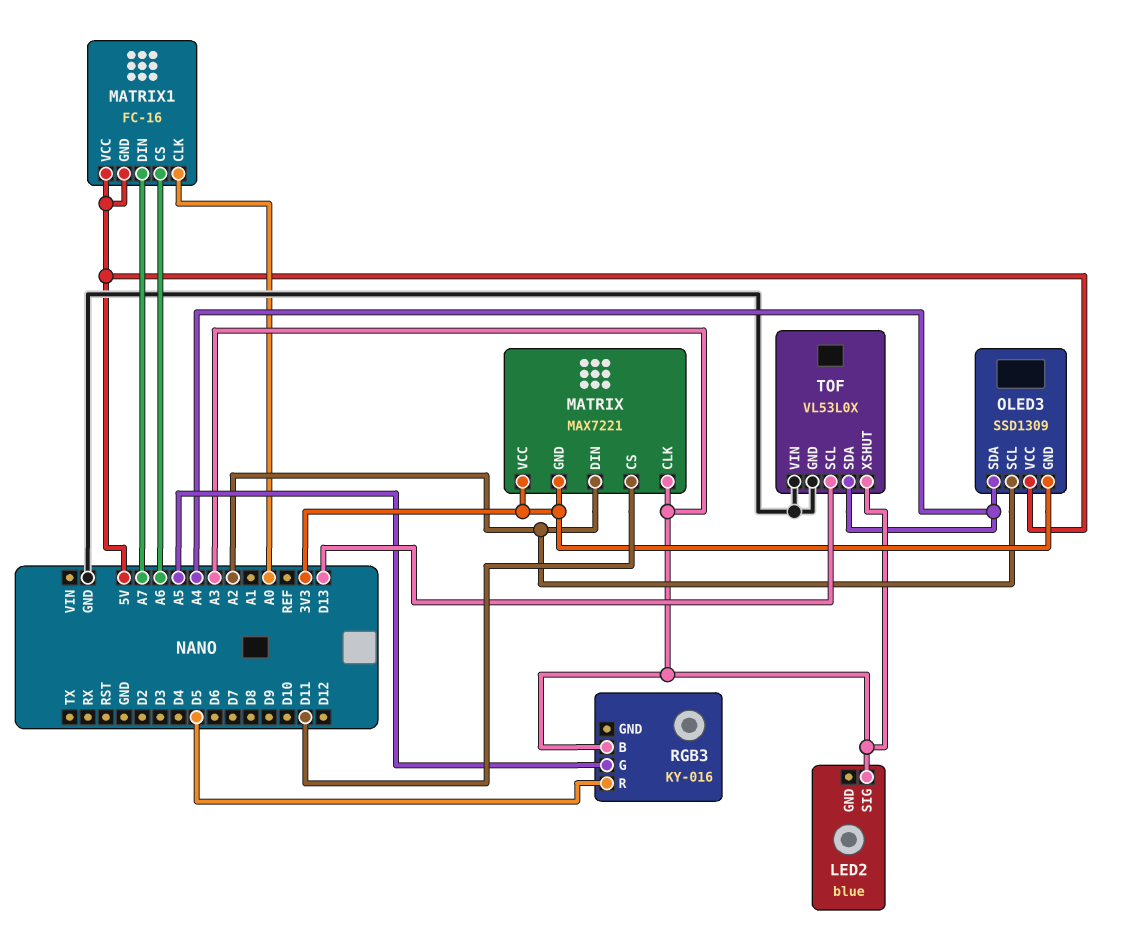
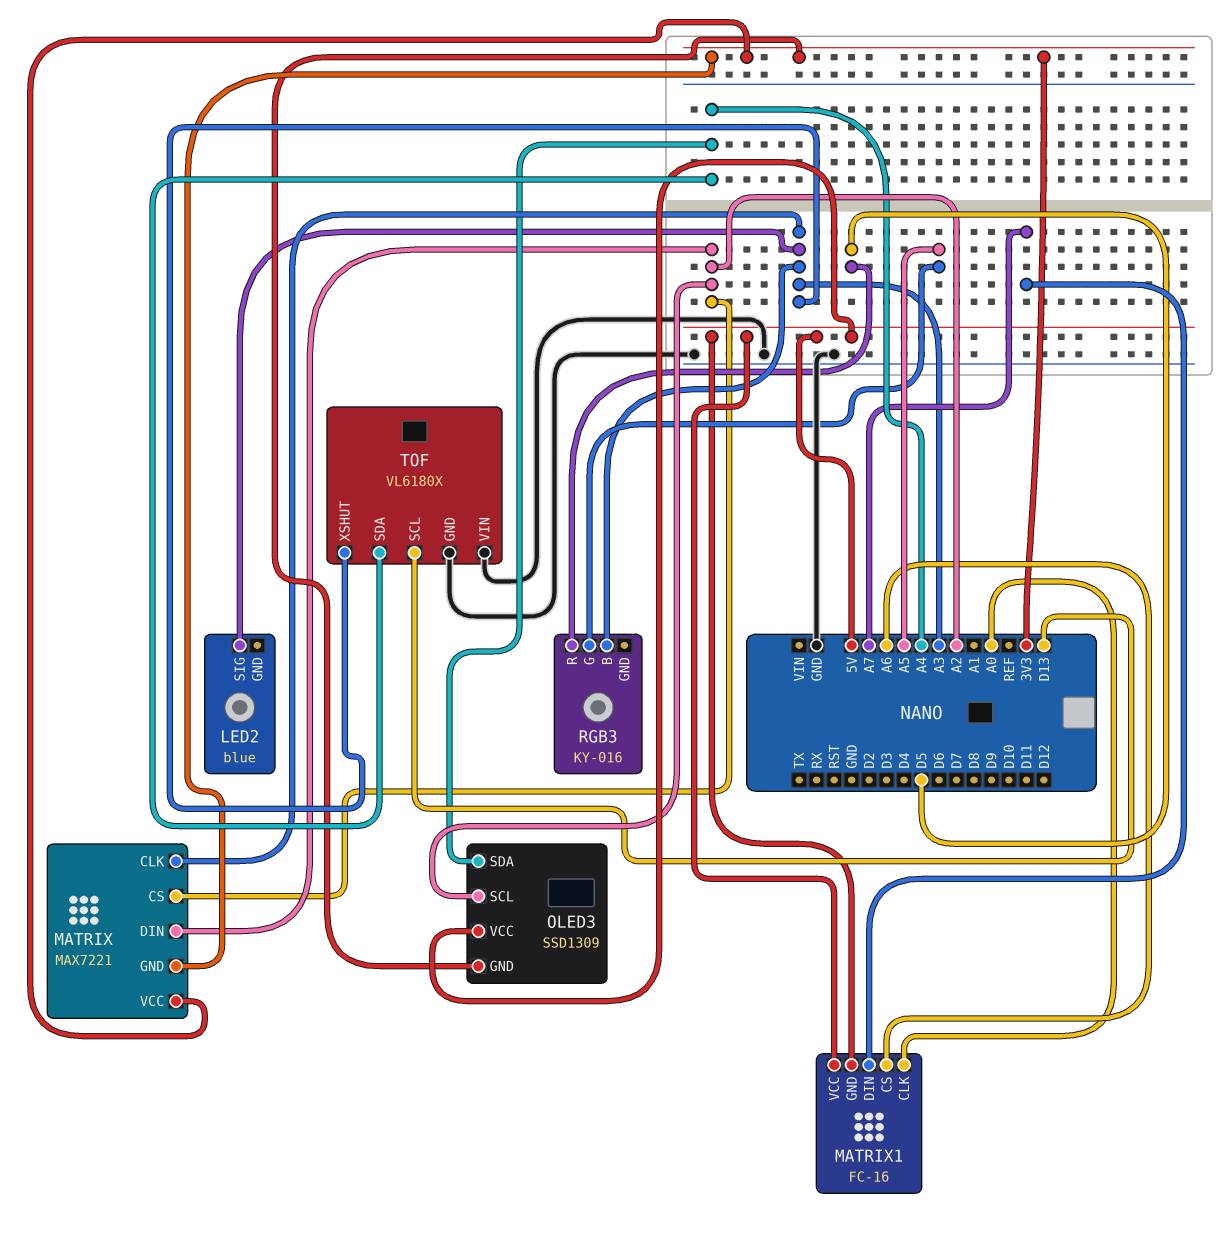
MATRIX pin CS: D11 -> A2
TOF: VL53L0X -> VL6180X

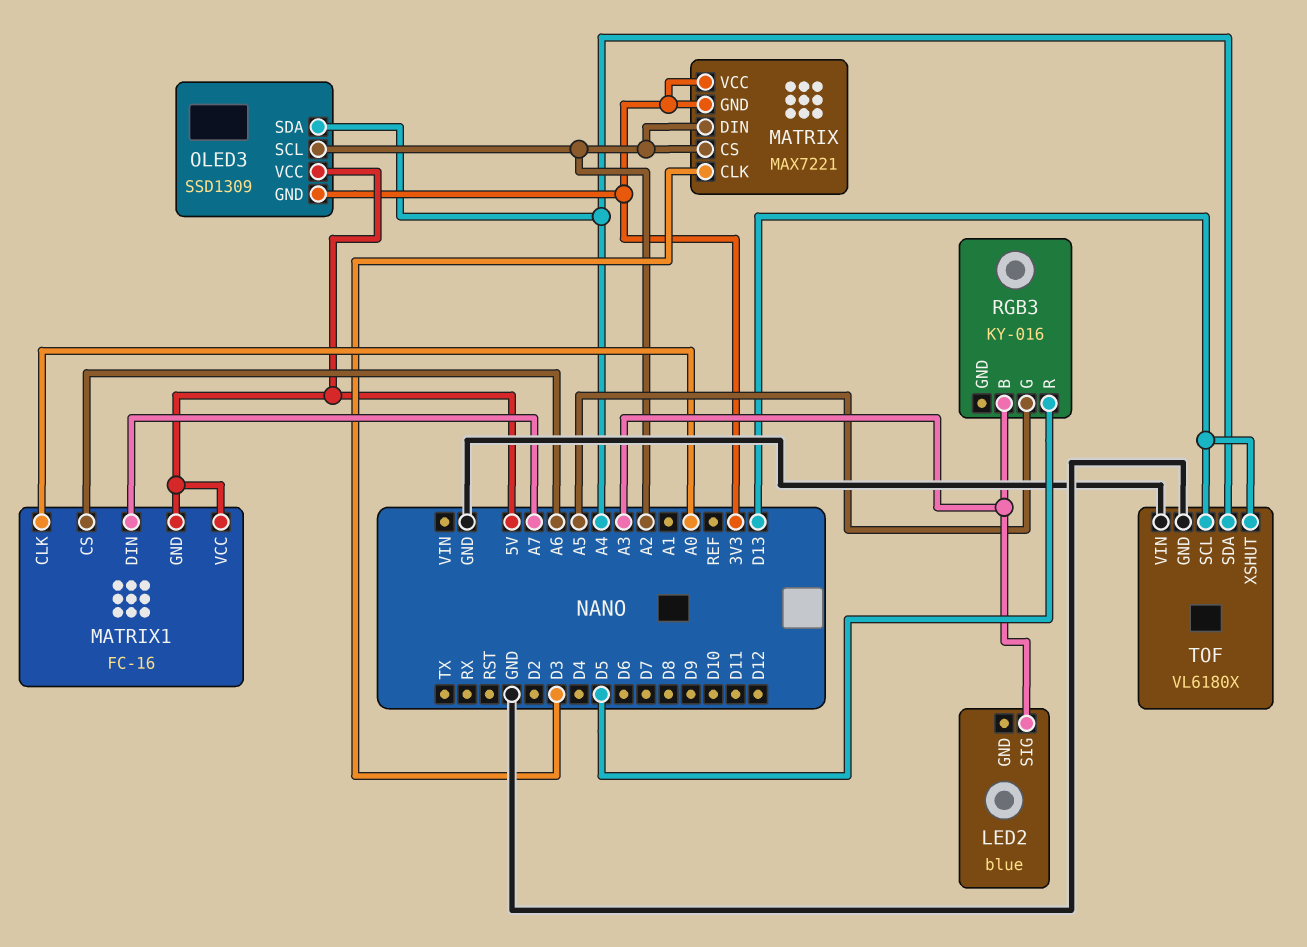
MATRIX pin CLK: A3 -> D3
TOF pin XSHUT: A3 -> D13

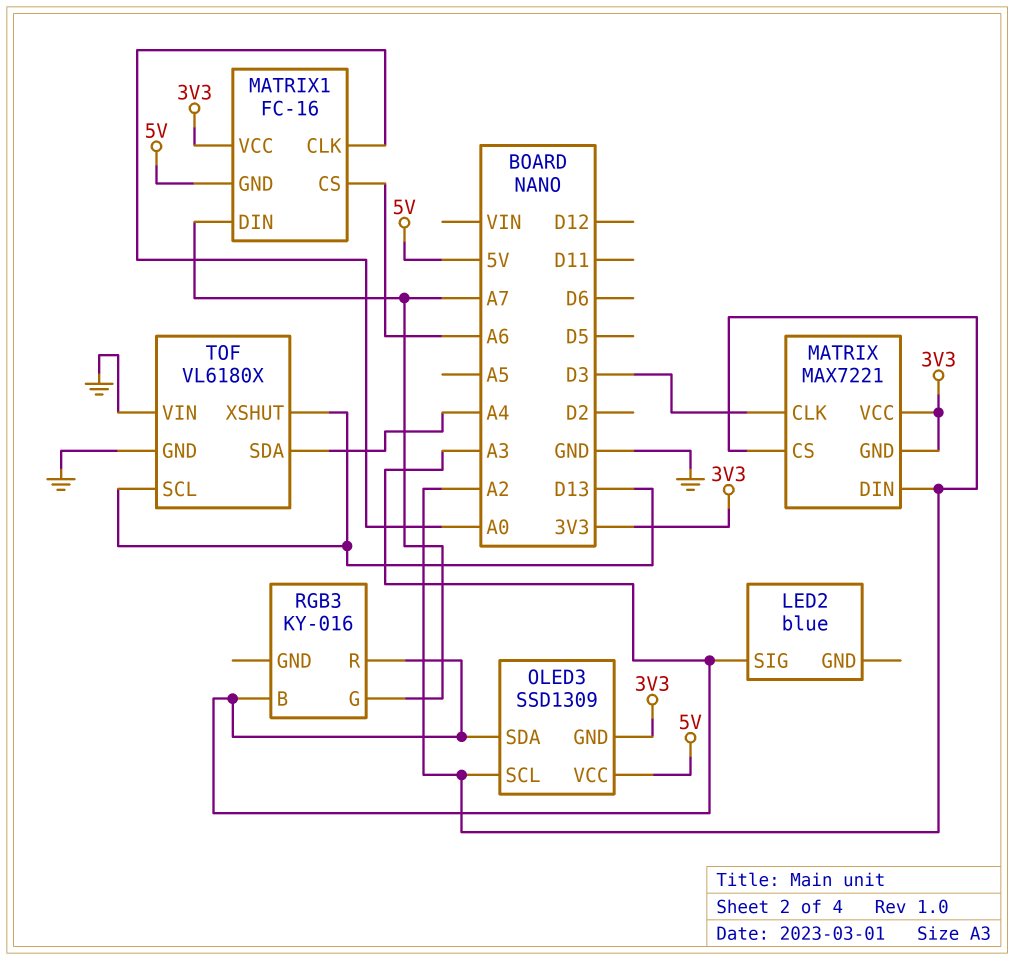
MATRIX1 pin VCC: 5V -> 3V3
OLED3 pin SDA: A4 -> A3
RGB3 pin G: A5 -> A7
RGB3 pin R: D5 -> A3

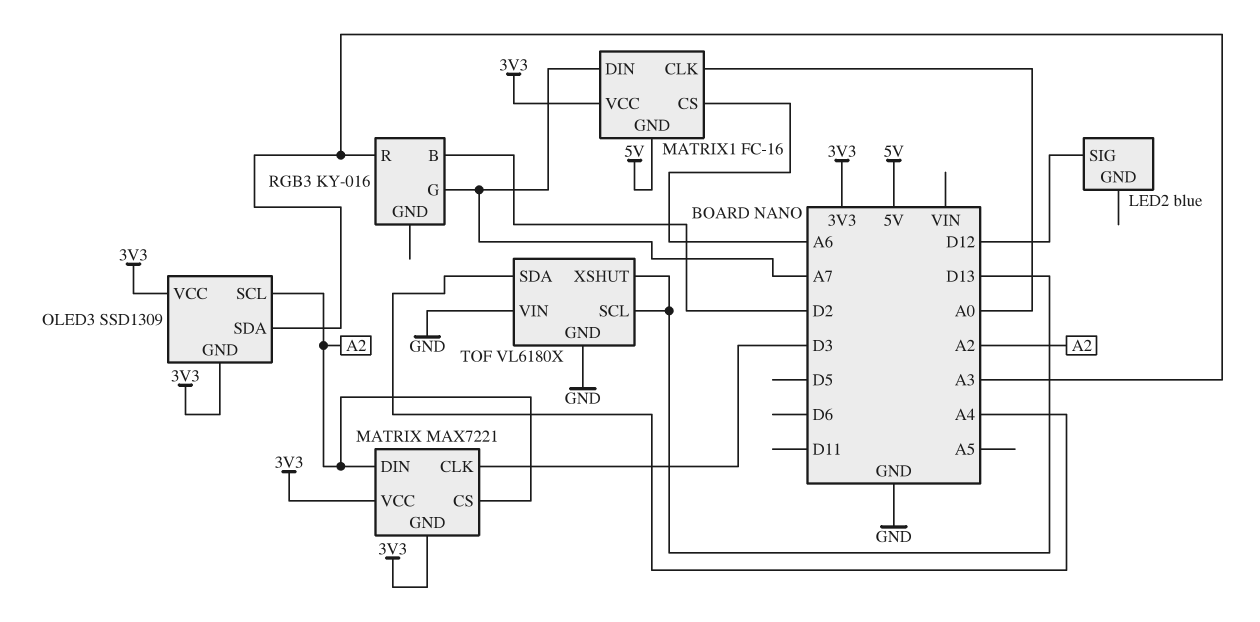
LED2 pin SIG: A3 -> D12
OLED3 pin VCC: 5V -> 3V3
RGB3 pin B: A3 -> D2

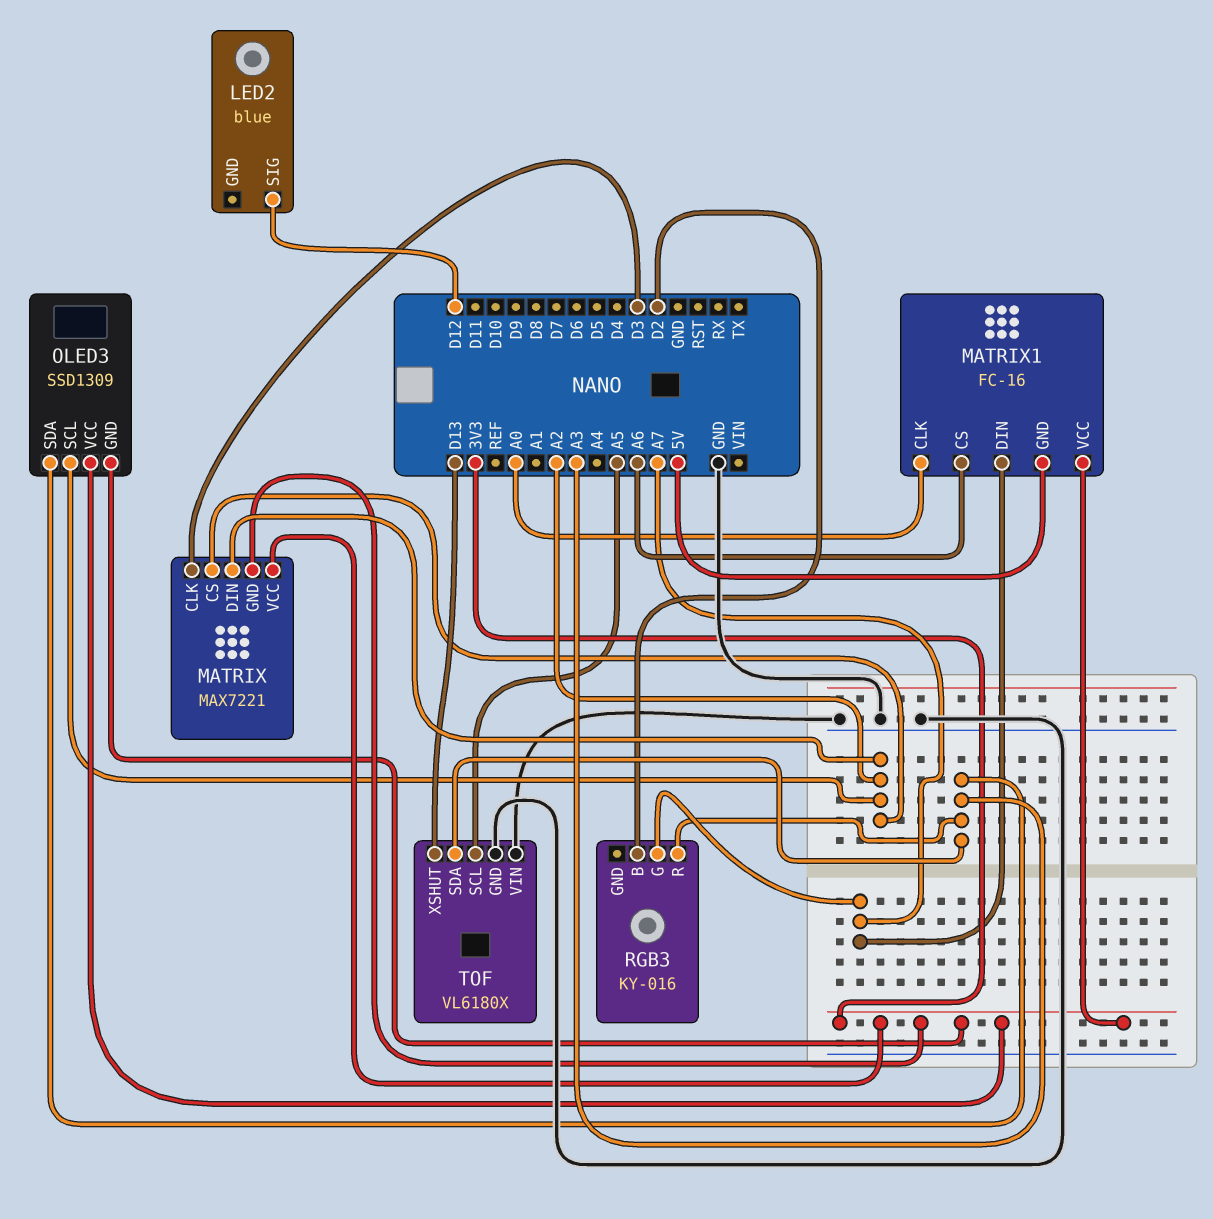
TOF pin SCL: D13 -> A5
TOF pin SDA: A4 -> A3

